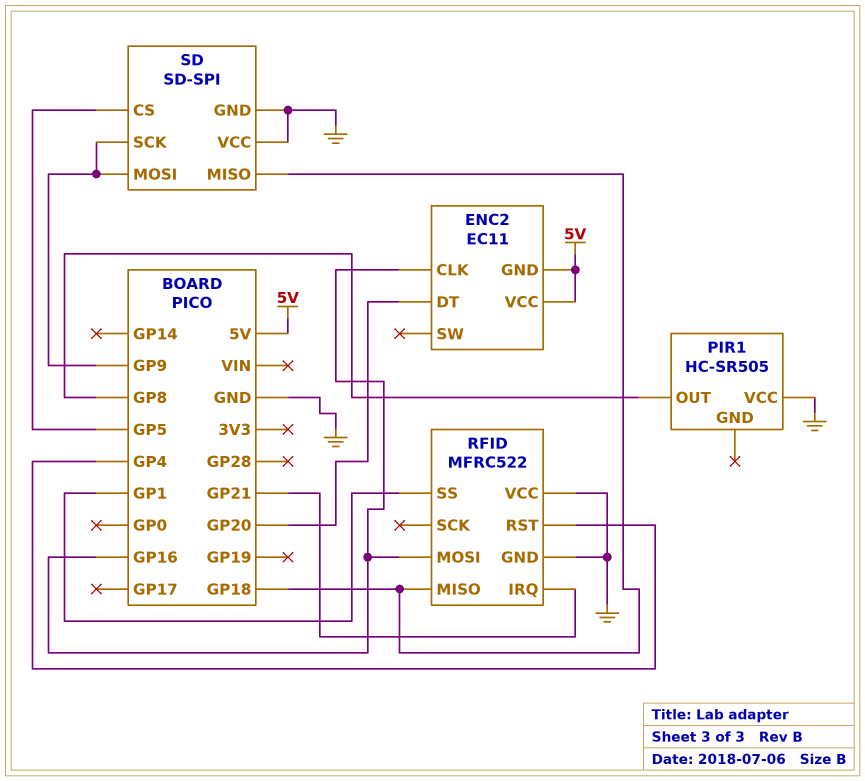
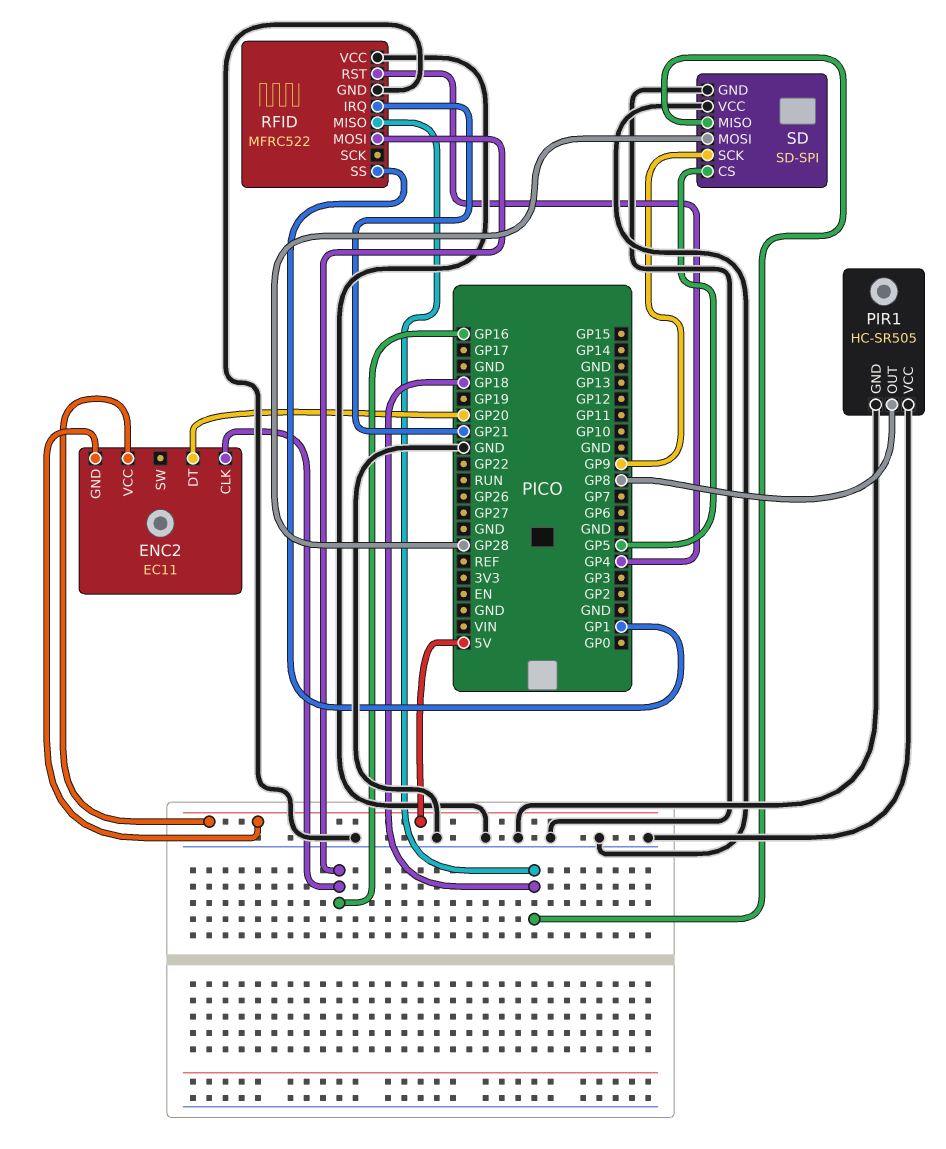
PIR1 pin GND: none -> GND
SD pin MOSI: GP9 -> GP28

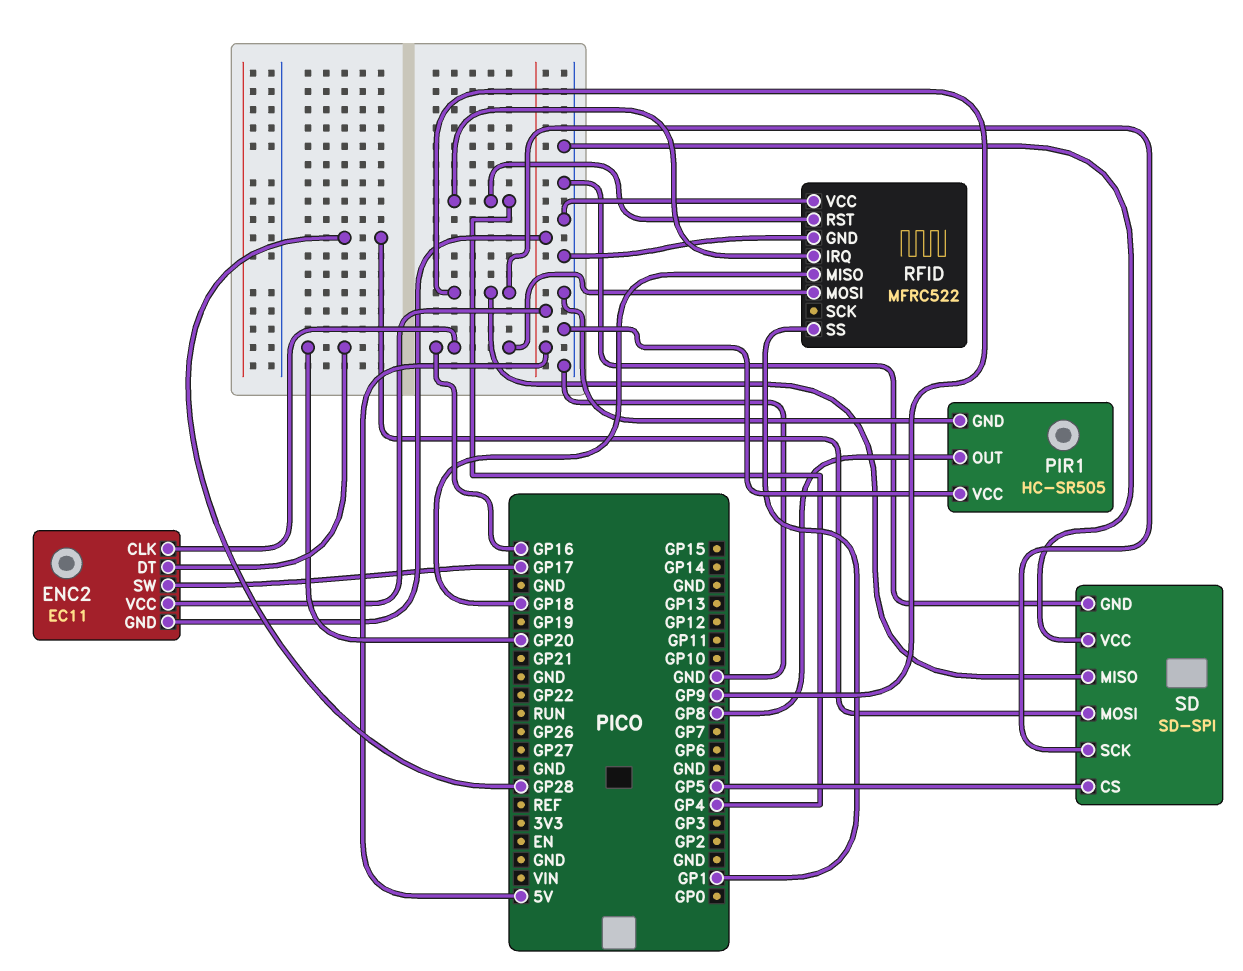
ENC2 pin SW: none -> GP17
RFID pin IRQ: GP21 -> GP4
SD pin MISO: GP18 -> GP9

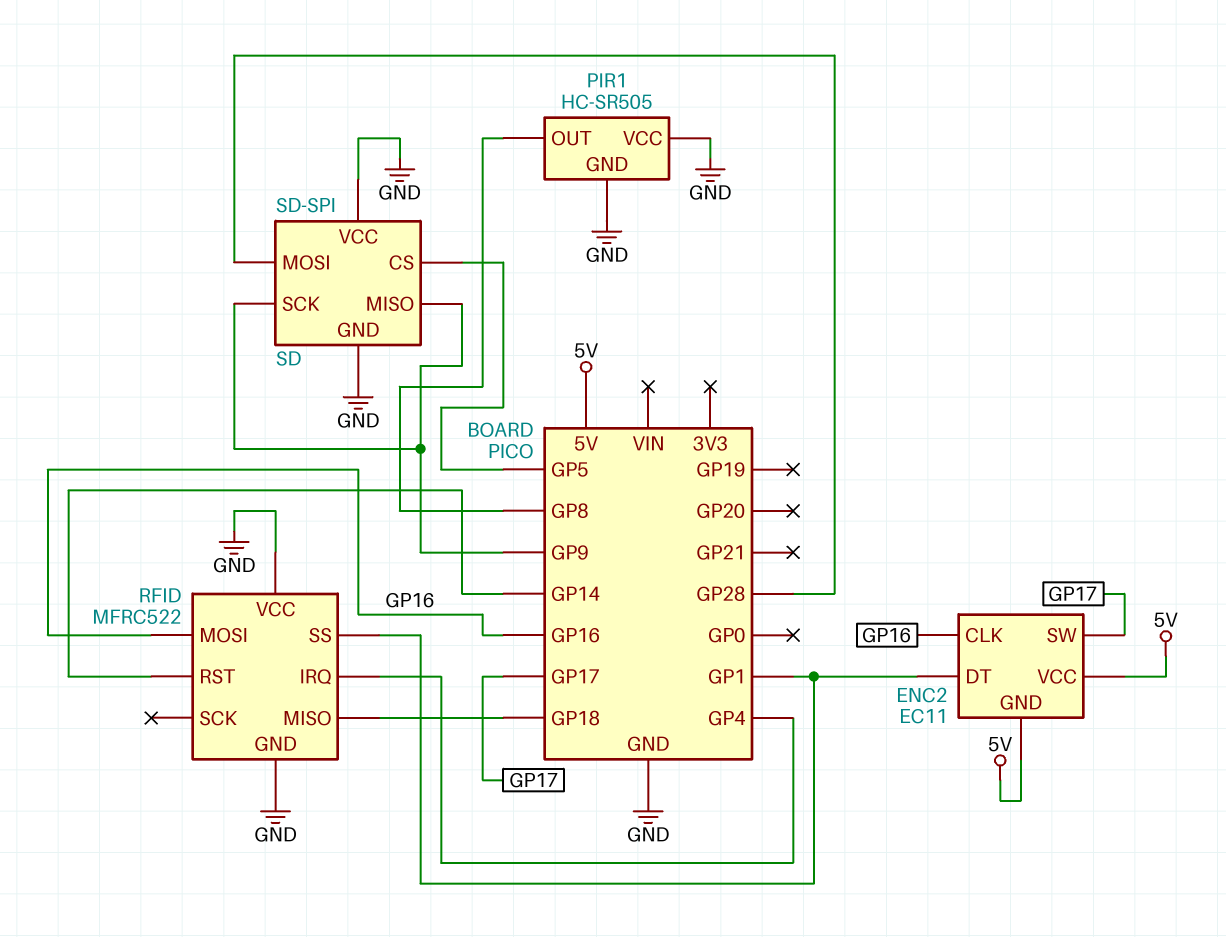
ENC2 pin DT: GP20 -> GP1
RFID pin RST: GP4 -> GP14

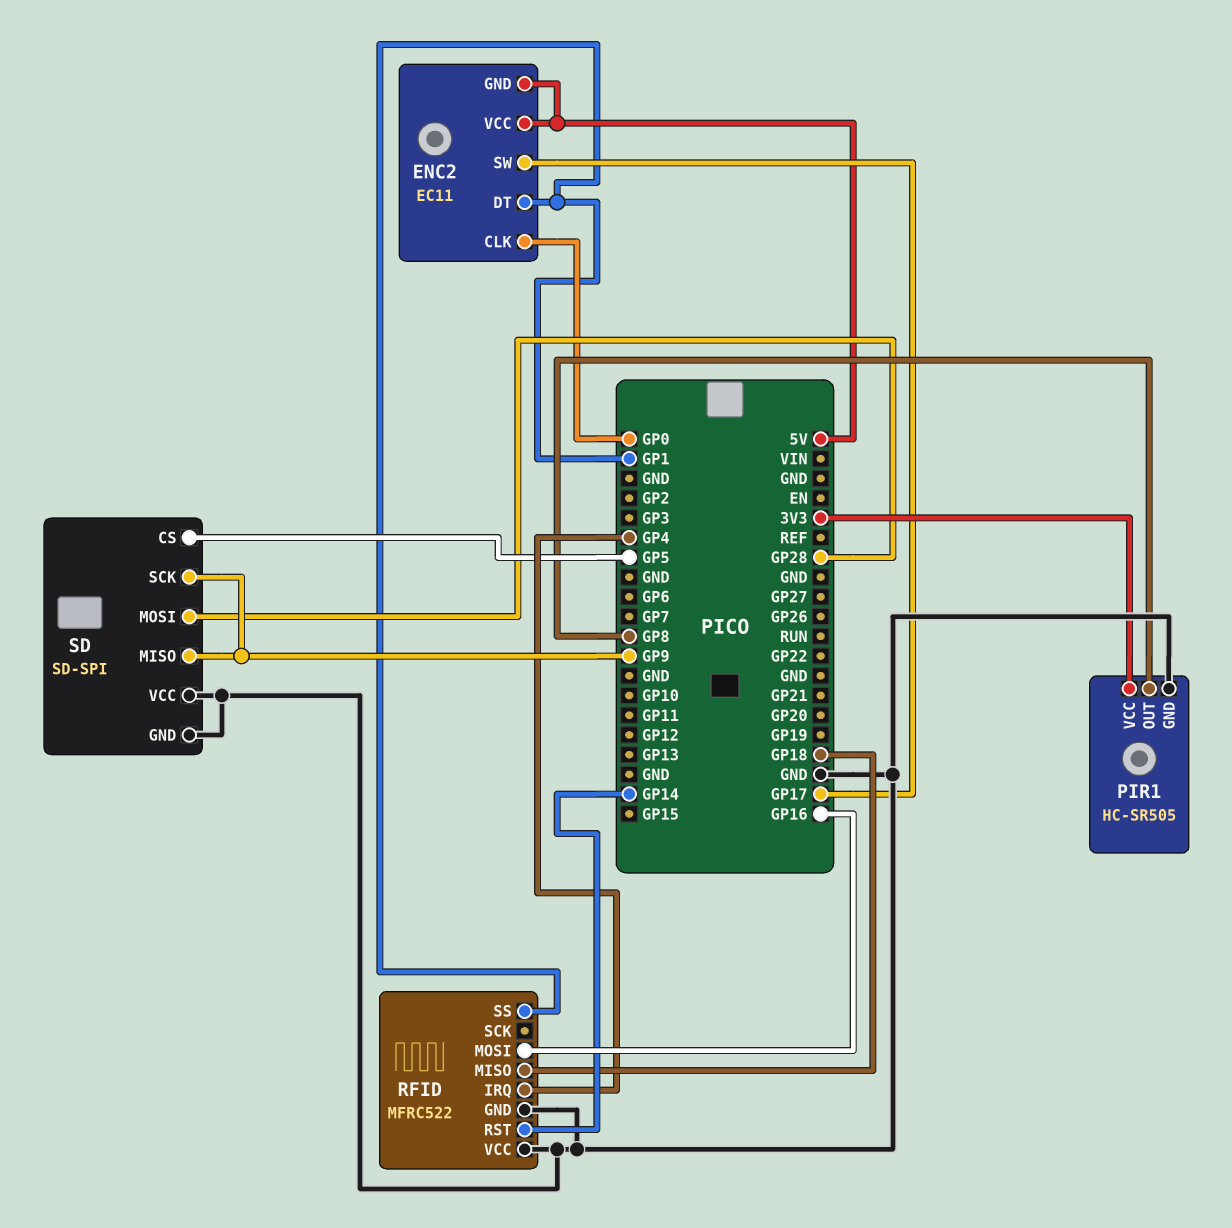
ENC2 pin CLK: GP16 -> GP0
PIR1 pin VCC: GND -> 3V3

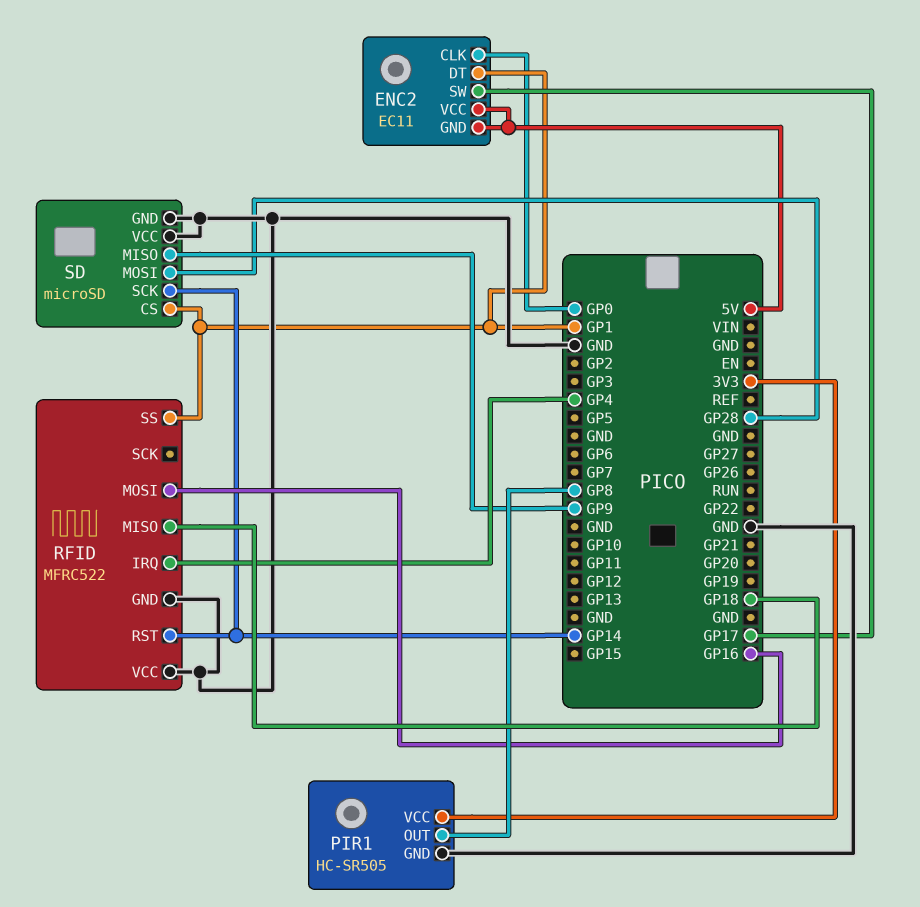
SD: SD-SPI -> microSD
SD pin CS: GP5 -> GP1
SD pin SCK: GP9 -> GP14

